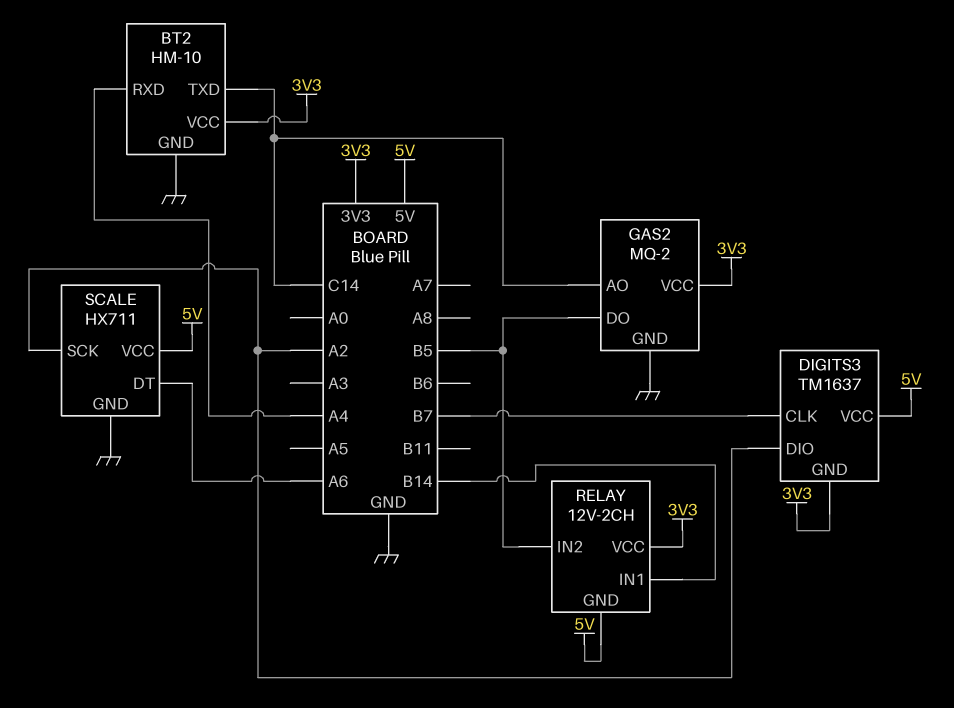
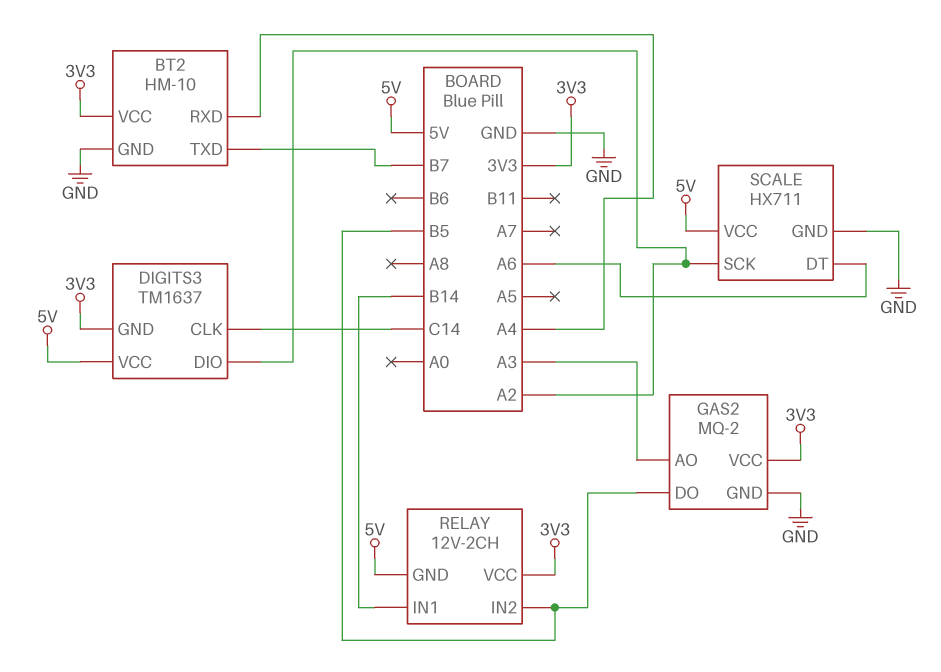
BT2 pin TXD: C14 -> B7
DIGITS3 pin CLK: B7 -> C14
GAS2 pin AO: C14 -> A3

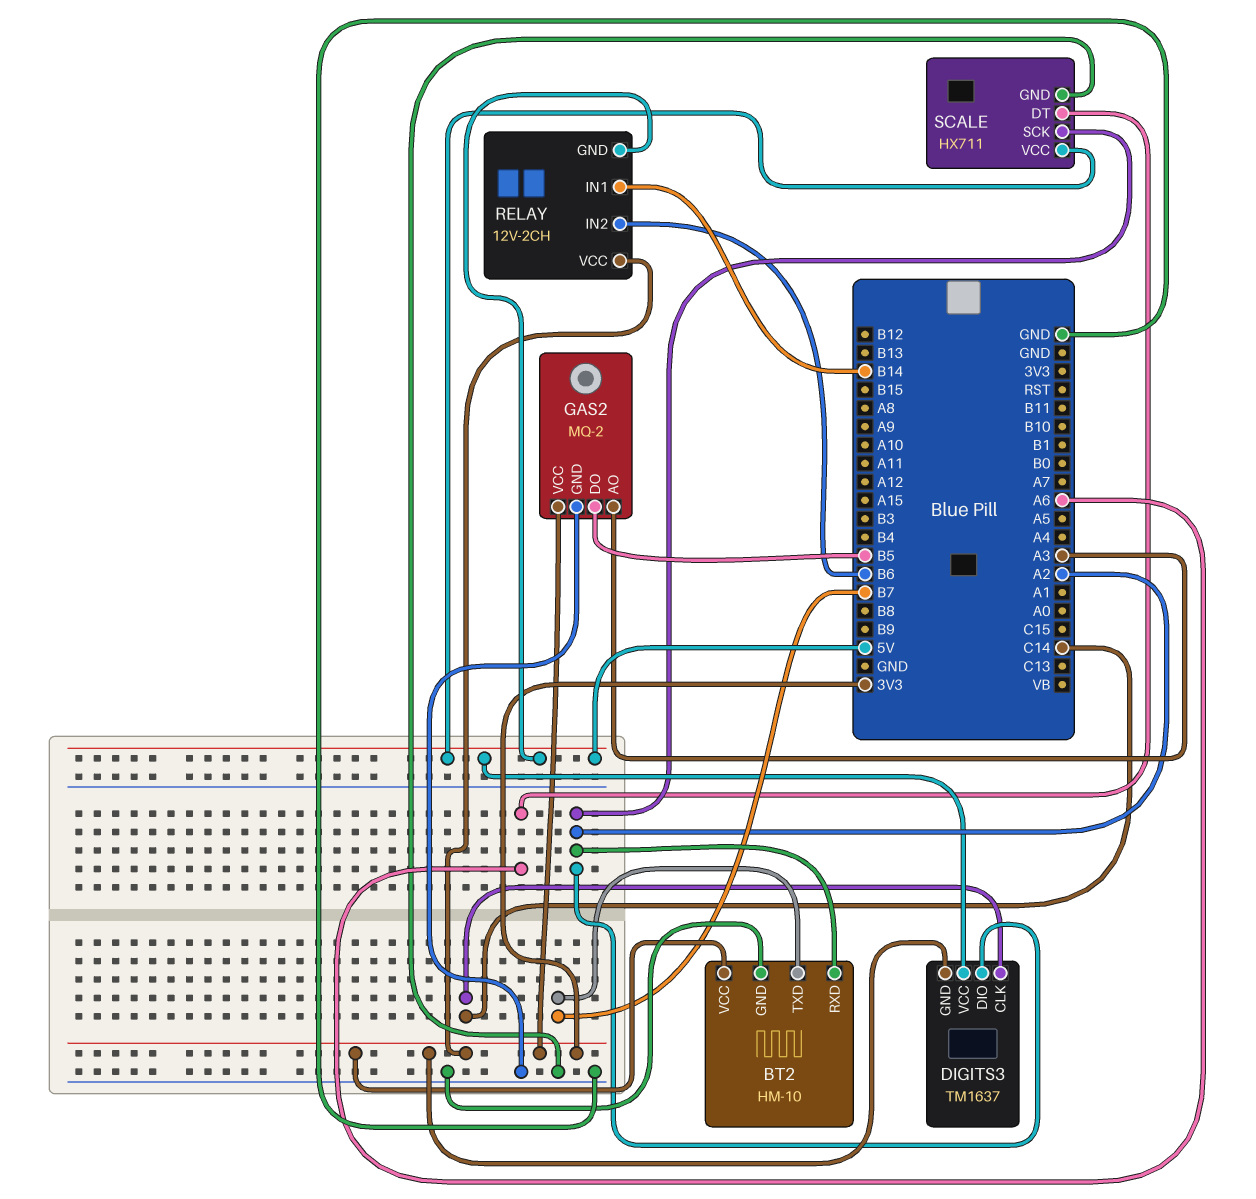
BT2 pin RXD: A4 -> A2
RELAY pin IN2: B5 -> B6

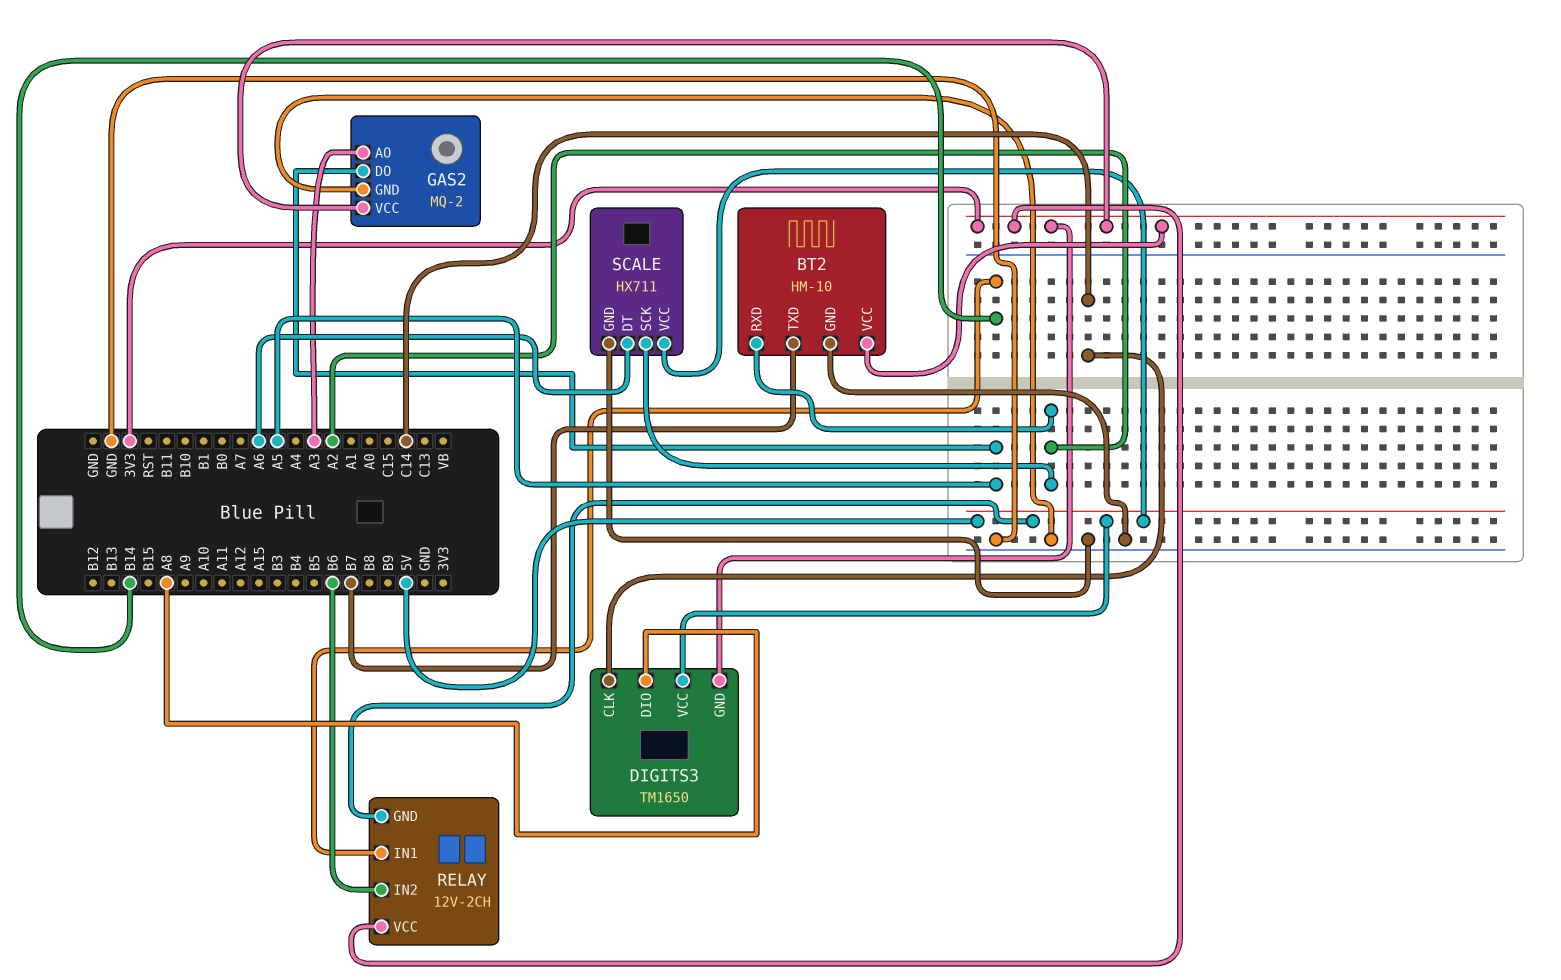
DIGITS3: TM1637 -> TM1650
DIGITS3 pin DIO: A2 -> A8
GAS2 pin DO: B5 -> A5

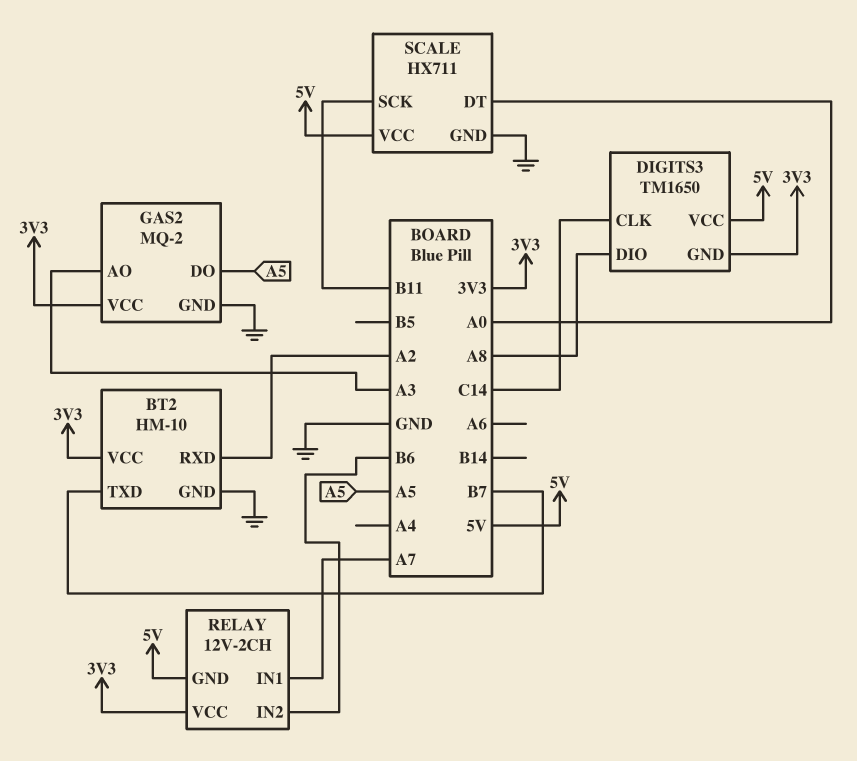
RELAY pin IN1: B14 -> A7
SCALE pin DT: A6 -> A0
SCALE pin SCK: A2 -> B11

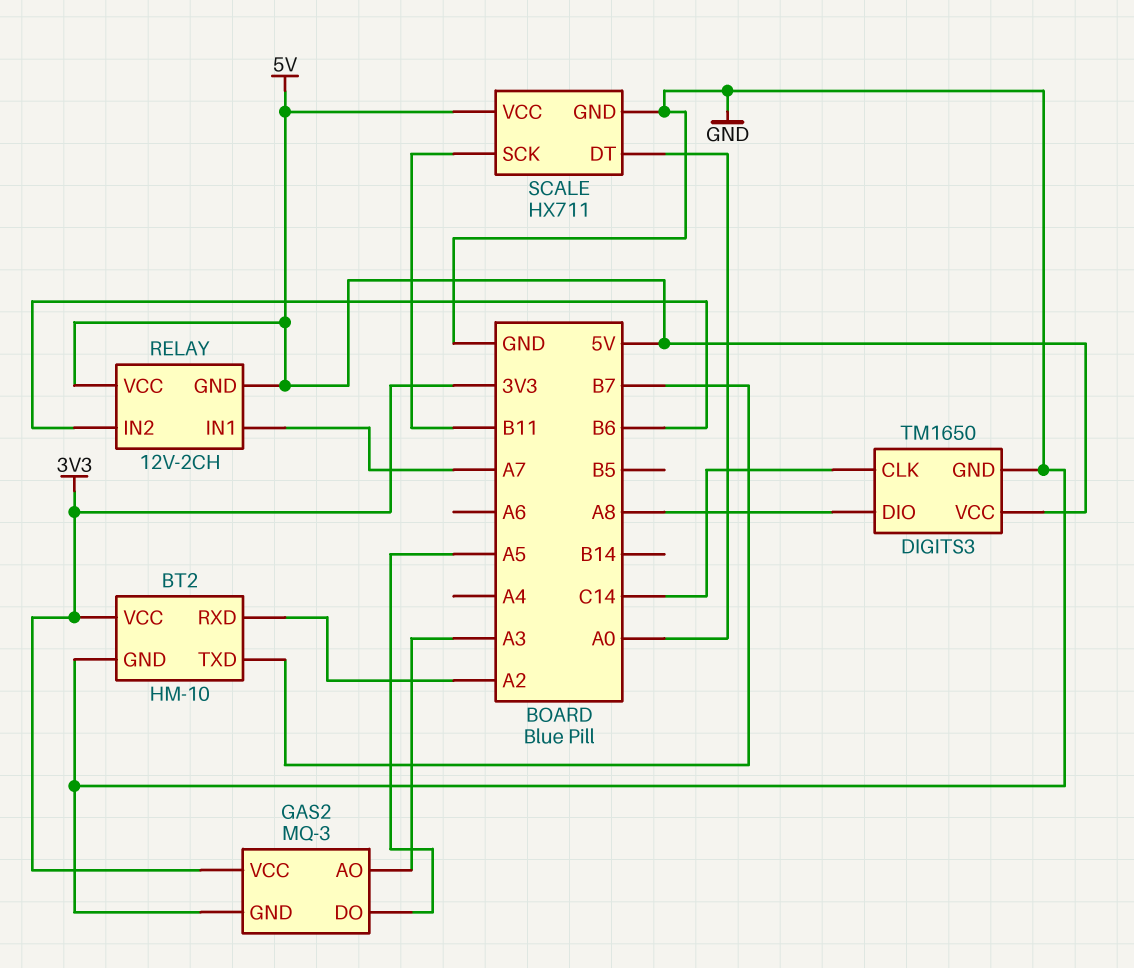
DIGITS3 pin GND: 3V3 -> GND
GAS2: MQ-2 -> MQ-3
RELAY pin VCC: 3V3 -> 5V

